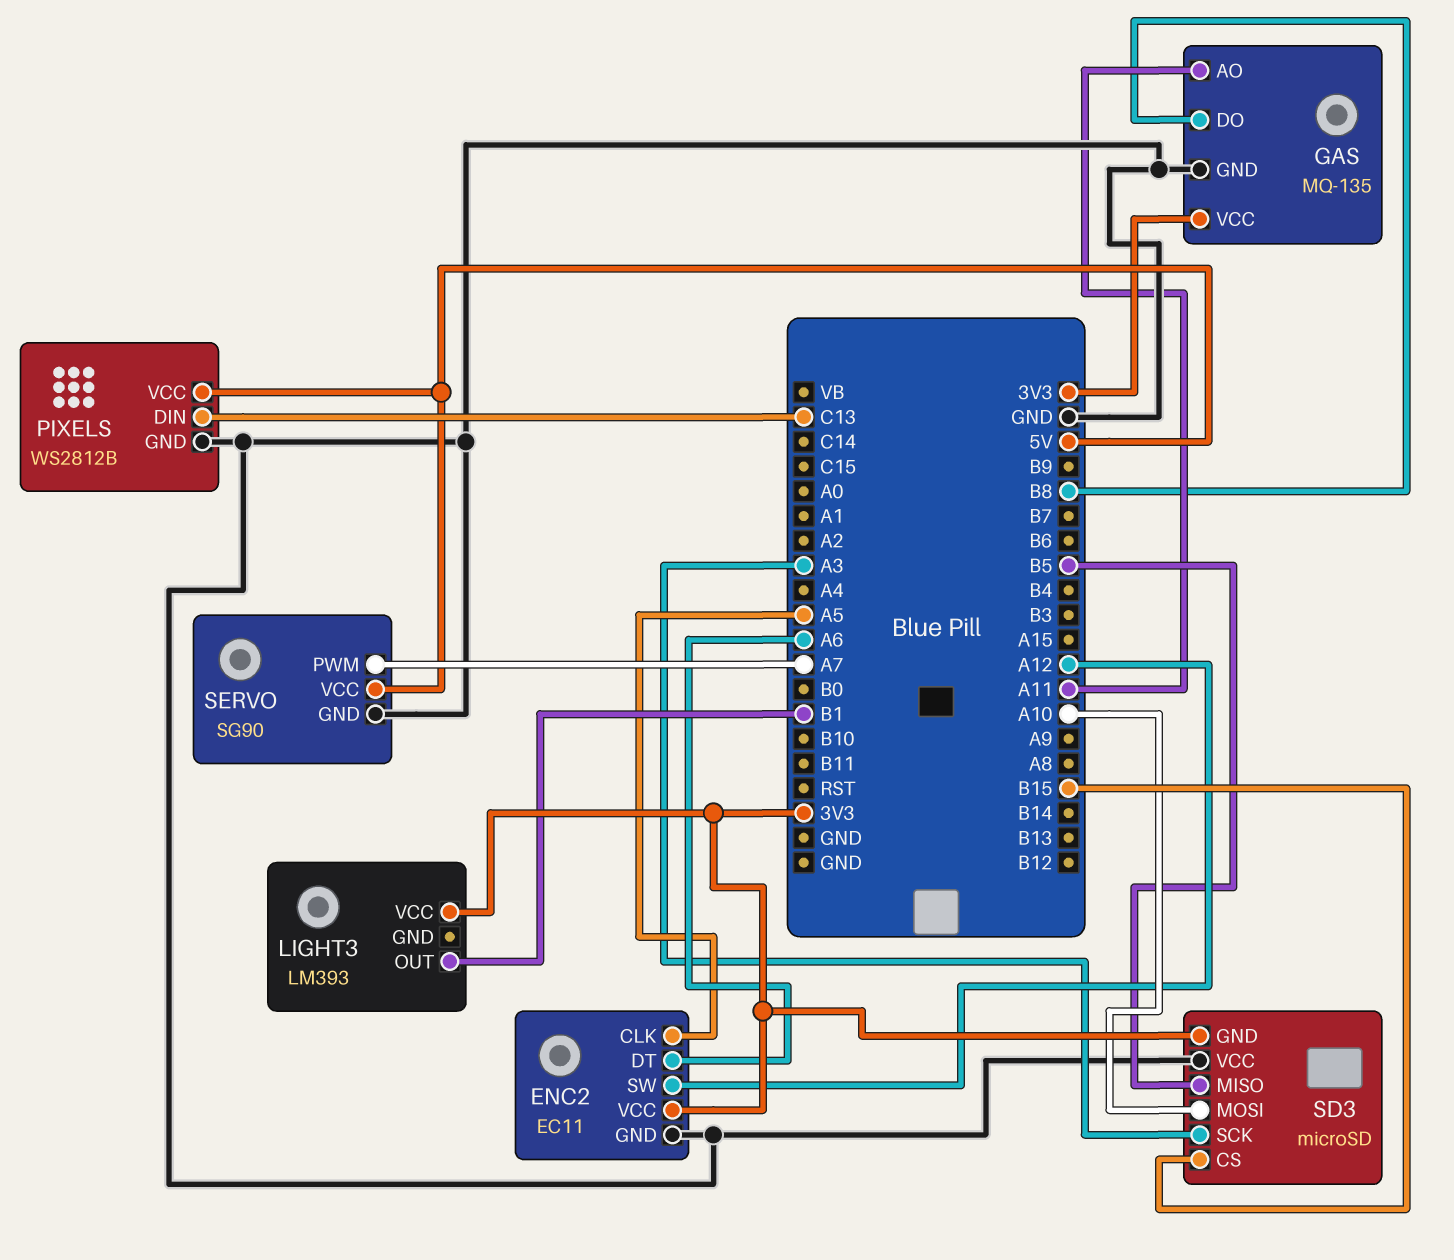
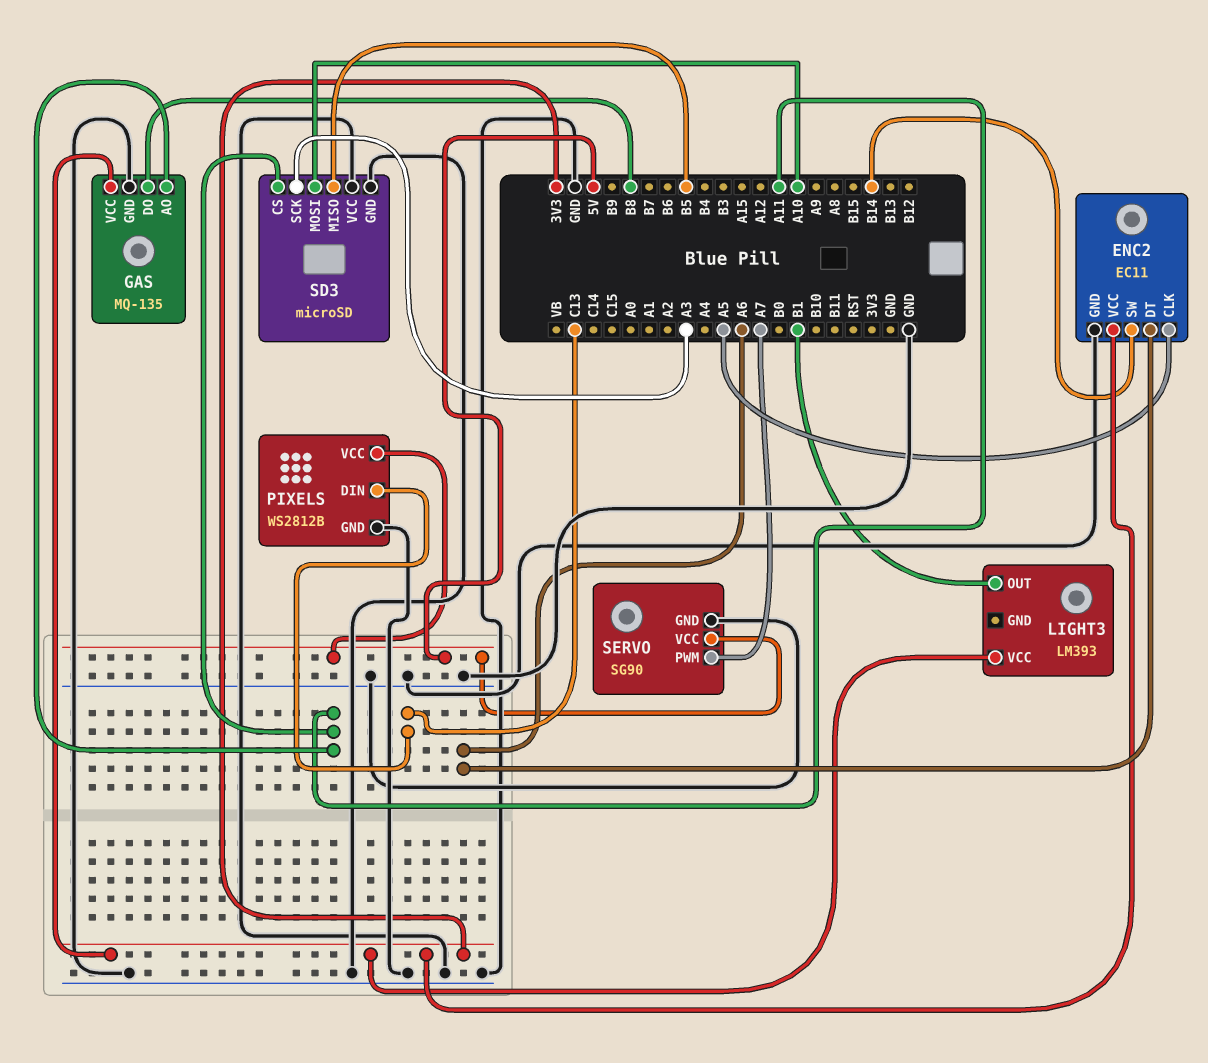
ENC2 pin SW: A12 -> B14
SD3 pin CS: B15 -> A11
SD3 pin GND: 3V3 -> GND

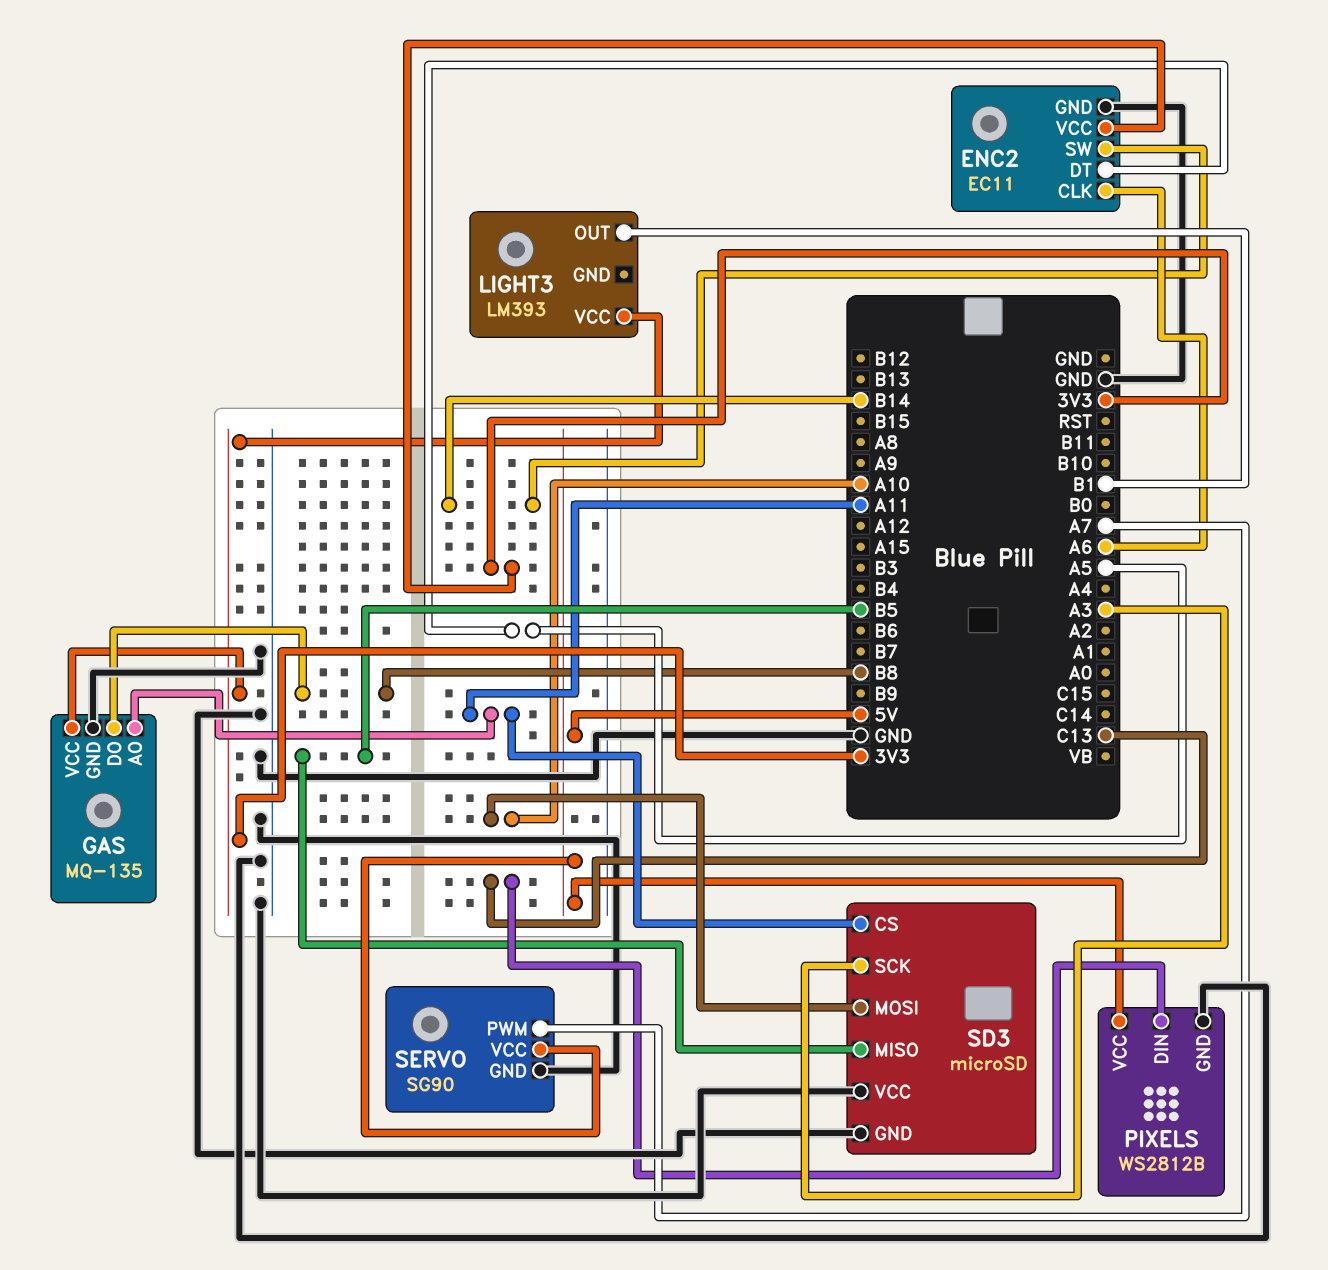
ENC2 pin CLK: A5 -> A6
ENC2 pin DT: A6 -> A5

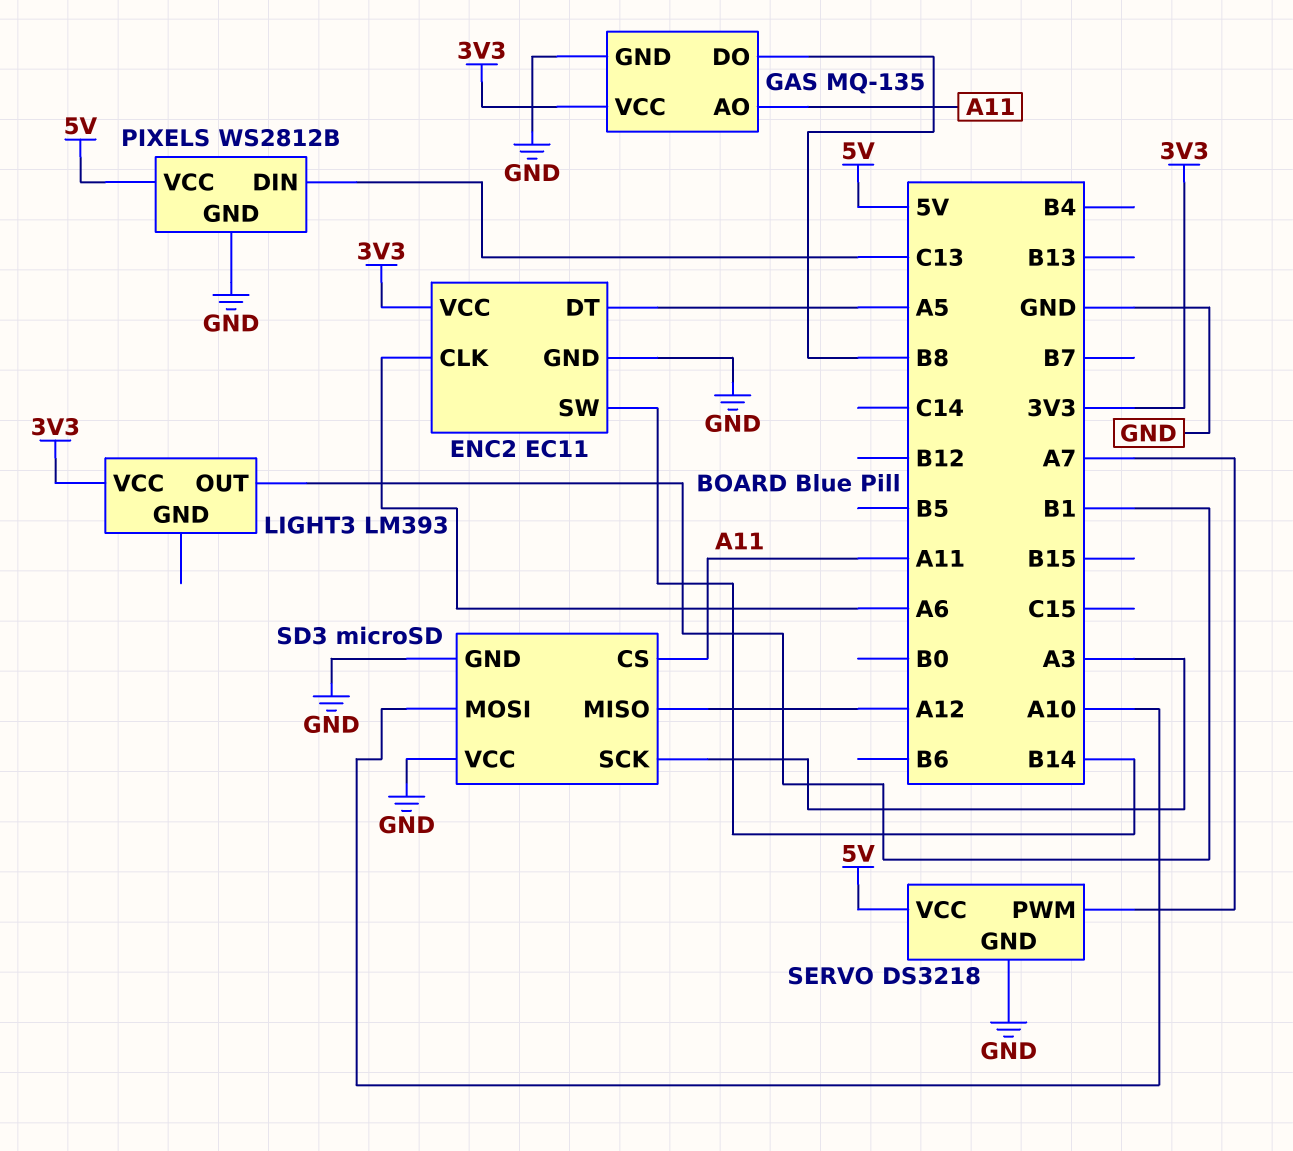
SD3 pin MISO: B5 -> A12
SERVO: SG90 -> DS3218

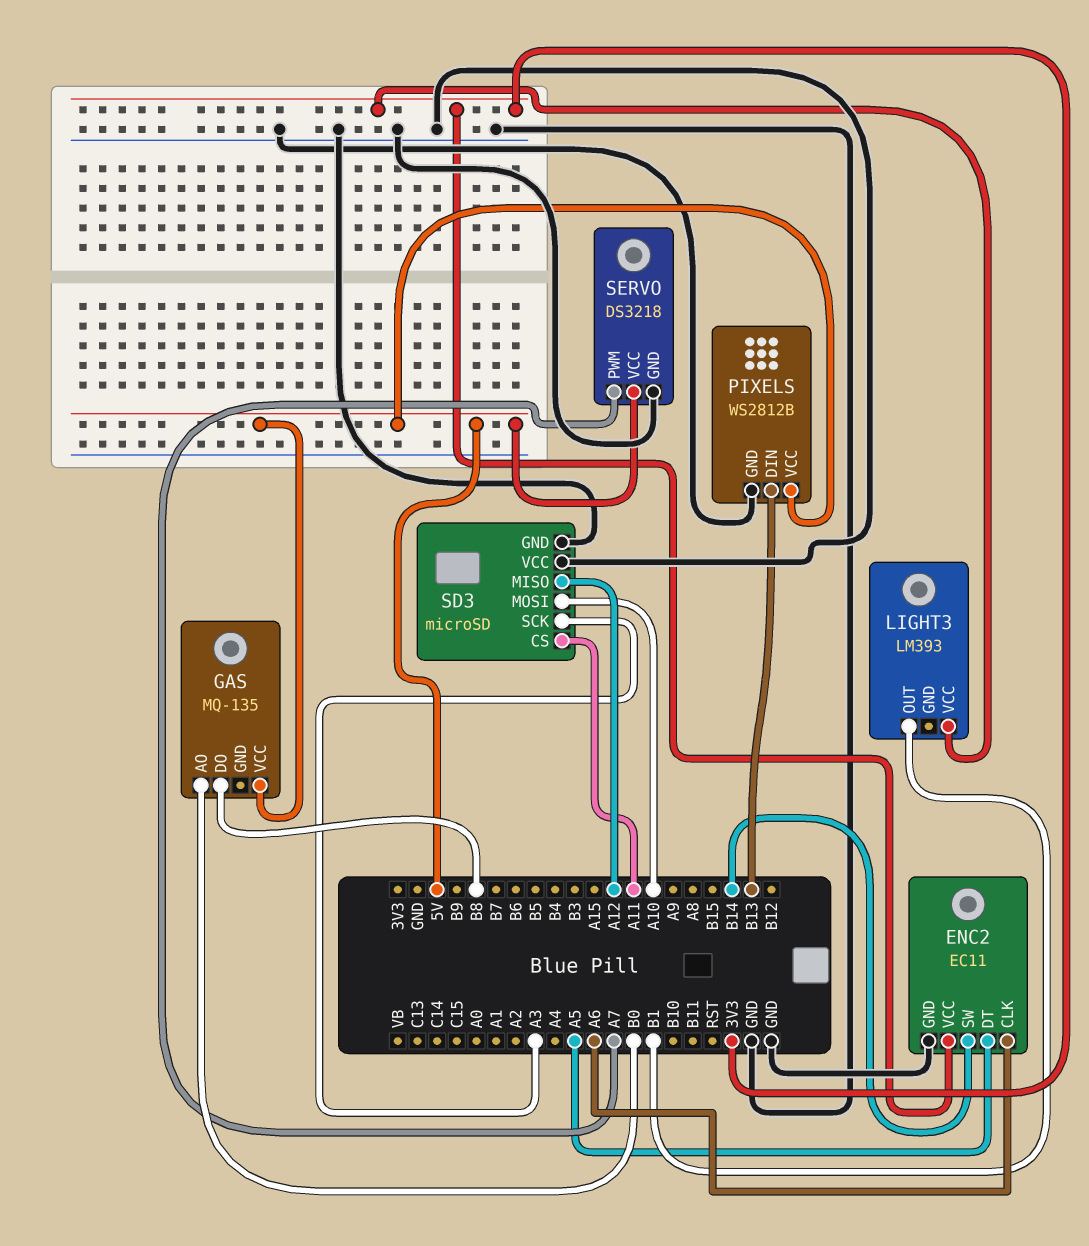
GAS pin AO: A11 -> B0
GAS pin GND: GND -> none
GAS pin VCC: 3V3 -> 5V
PIXELS pin DIN: C13 -> B13

